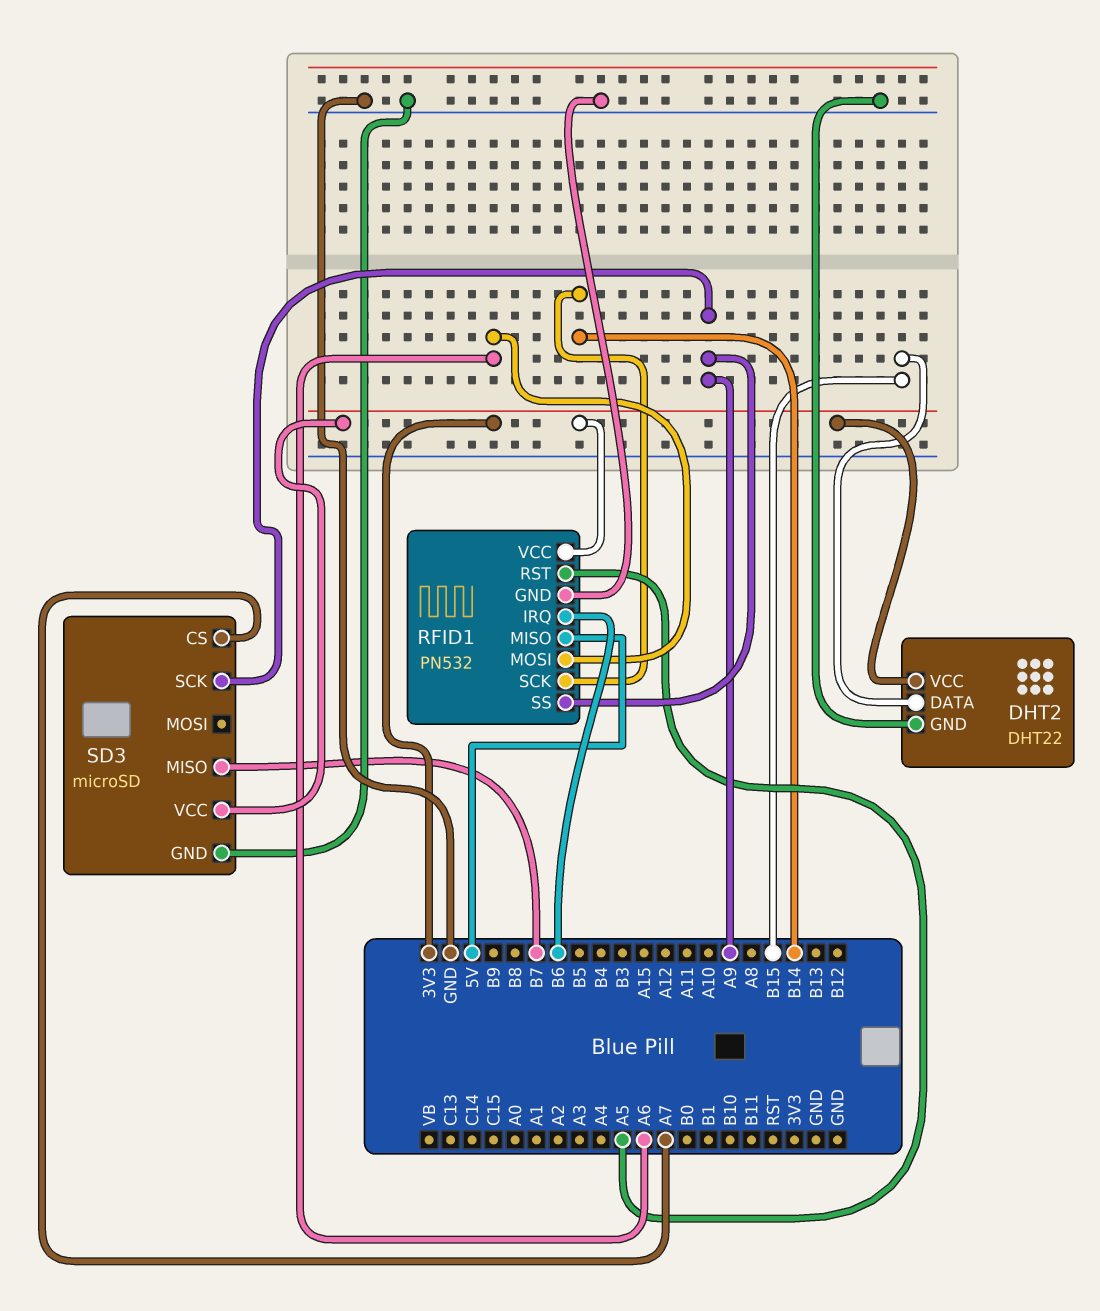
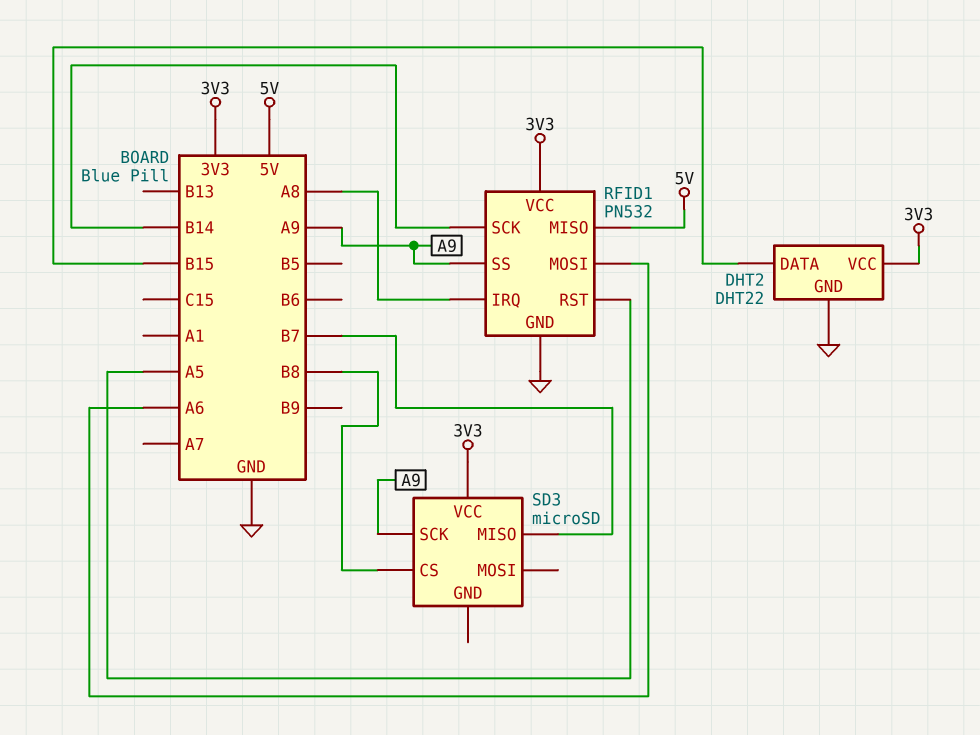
RFID1 pin IRQ: B6 -> A8
SD3 pin CS: A7 -> B8
SD3 pin GND: GND -> none

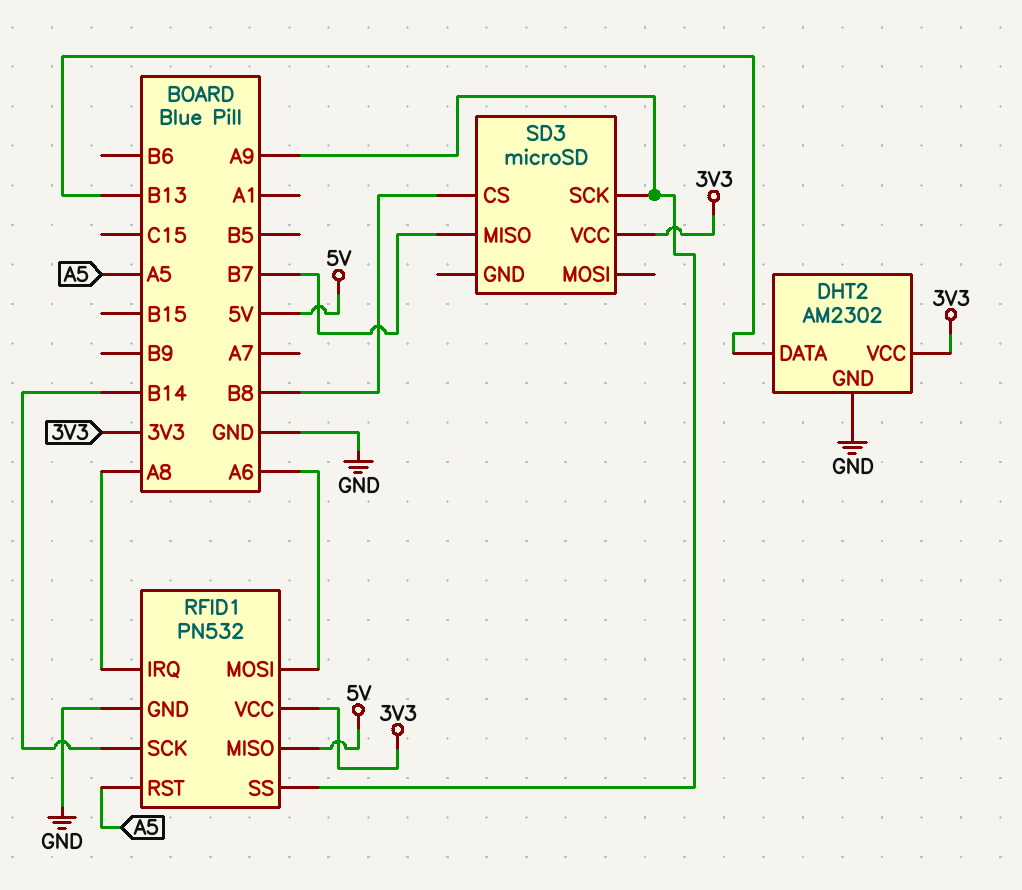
DHT2: DHT22 -> AM2302
DHT2 pin DATA: B15 -> B13

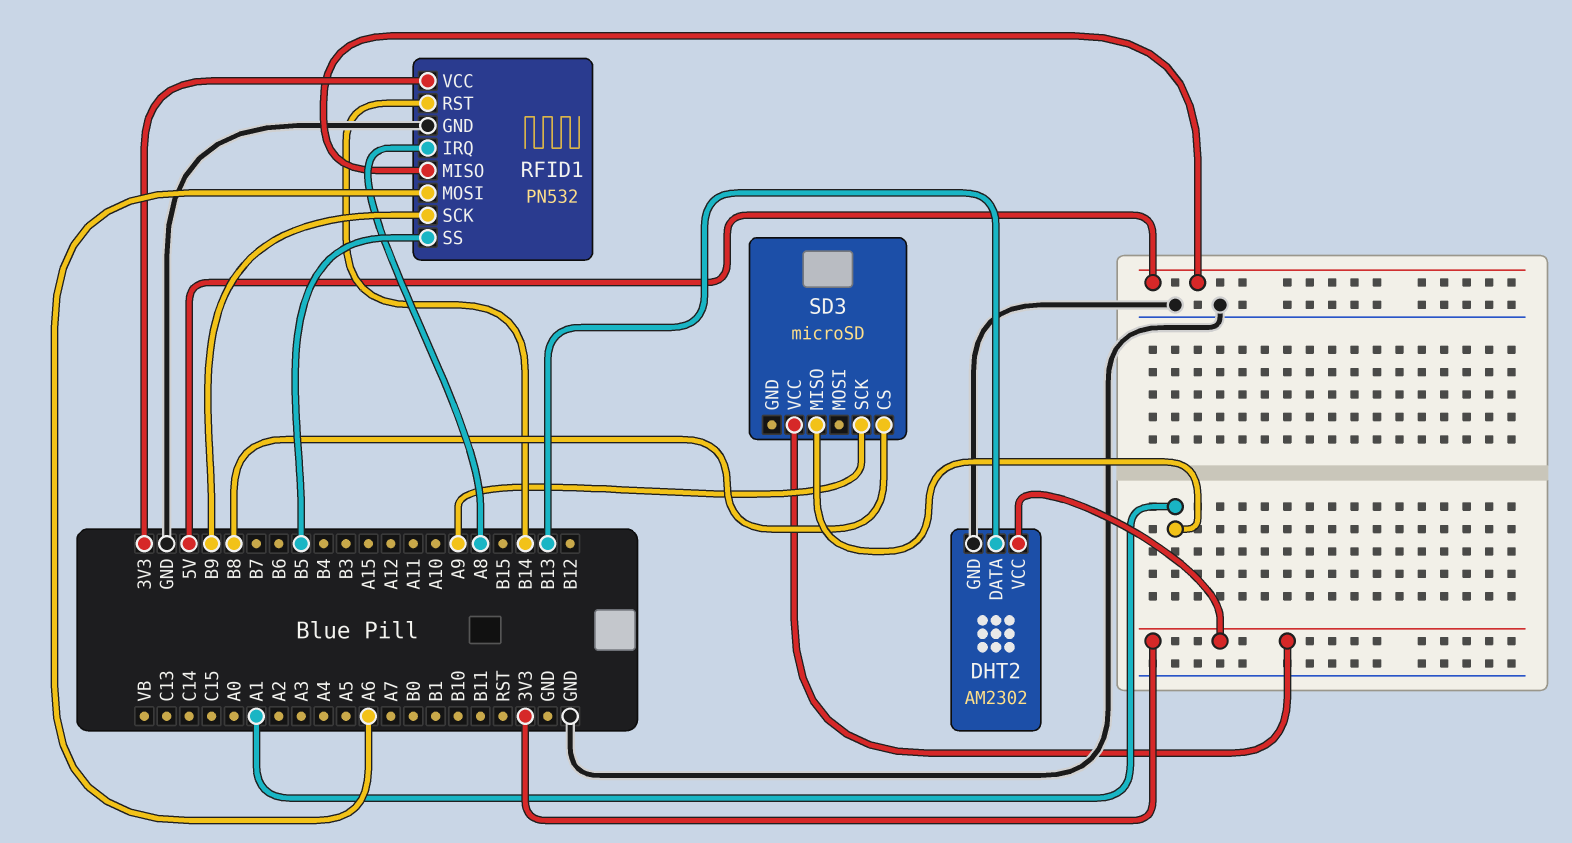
RFID1 pin RST: A5 -> B14
RFID1 pin SCK: B14 -> B9
RFID1 pin SS: A9 -> B5
SD3 pin MISO: B7 -> A1

